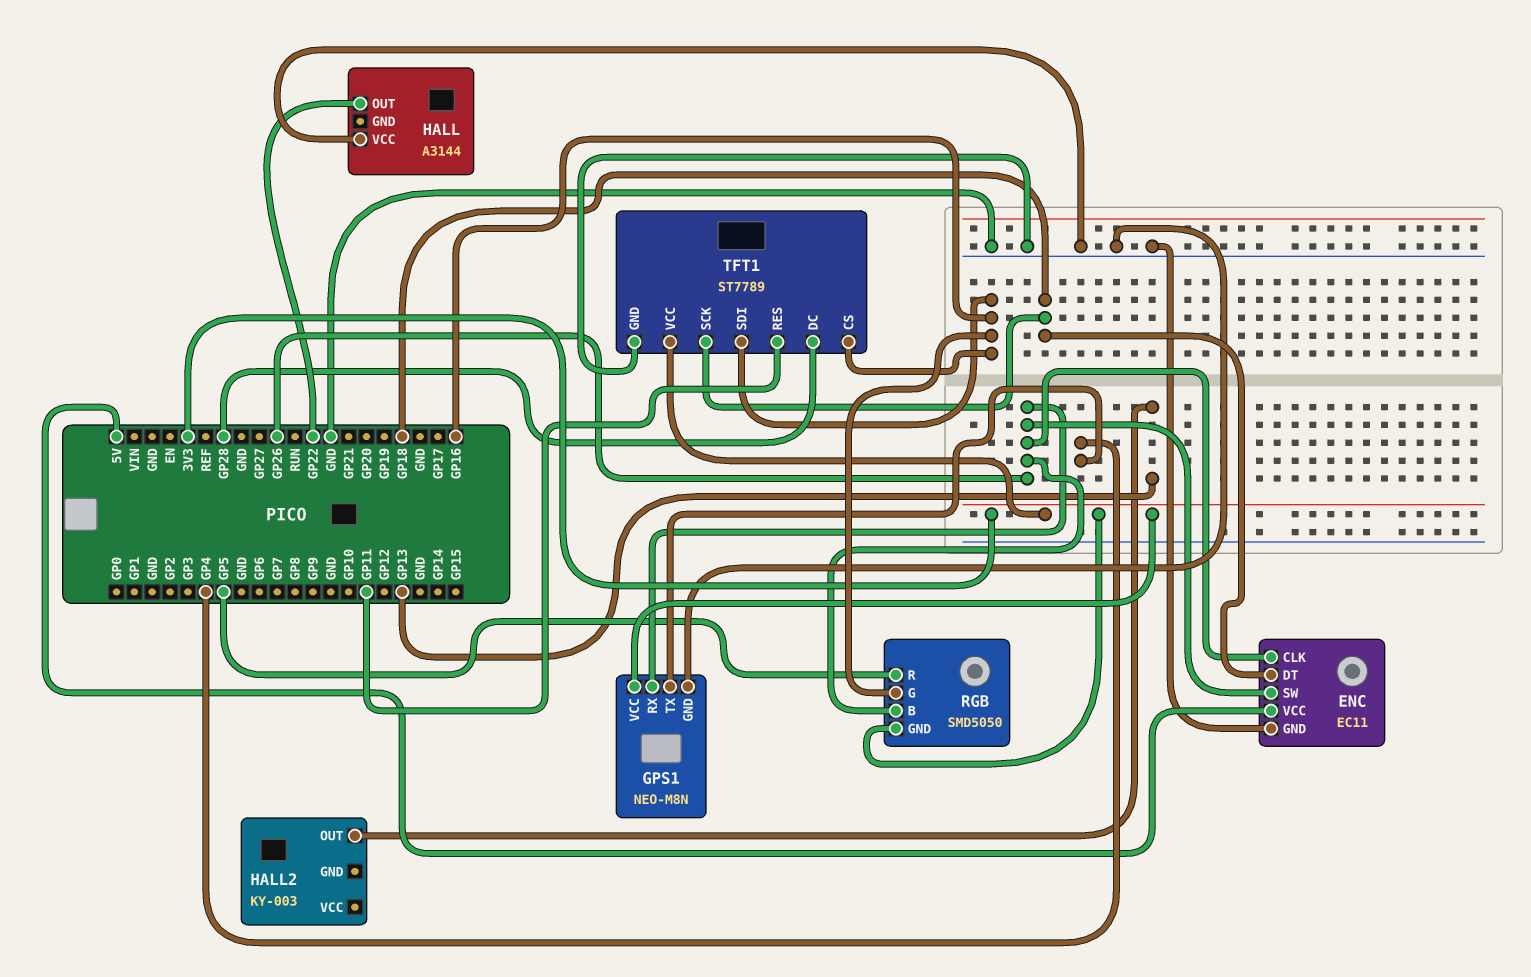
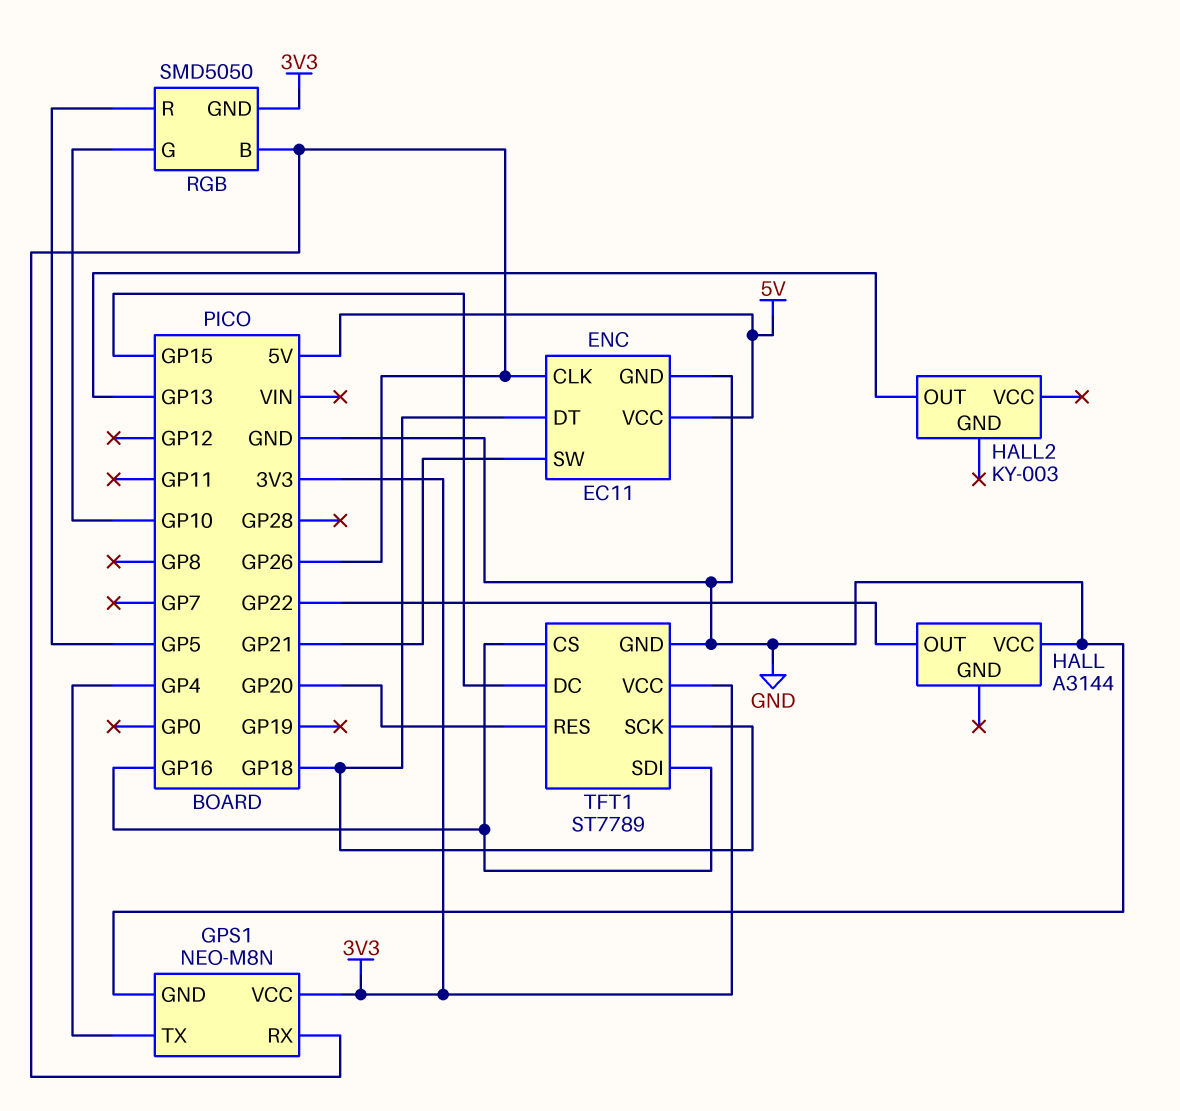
ENC pin SW: GP26 -> GP21
RGB pin G: GP16 -> GP10
TFT1 pin DC: GP28 -> GP15
TFT1 pin RES: GP11 -> GP20

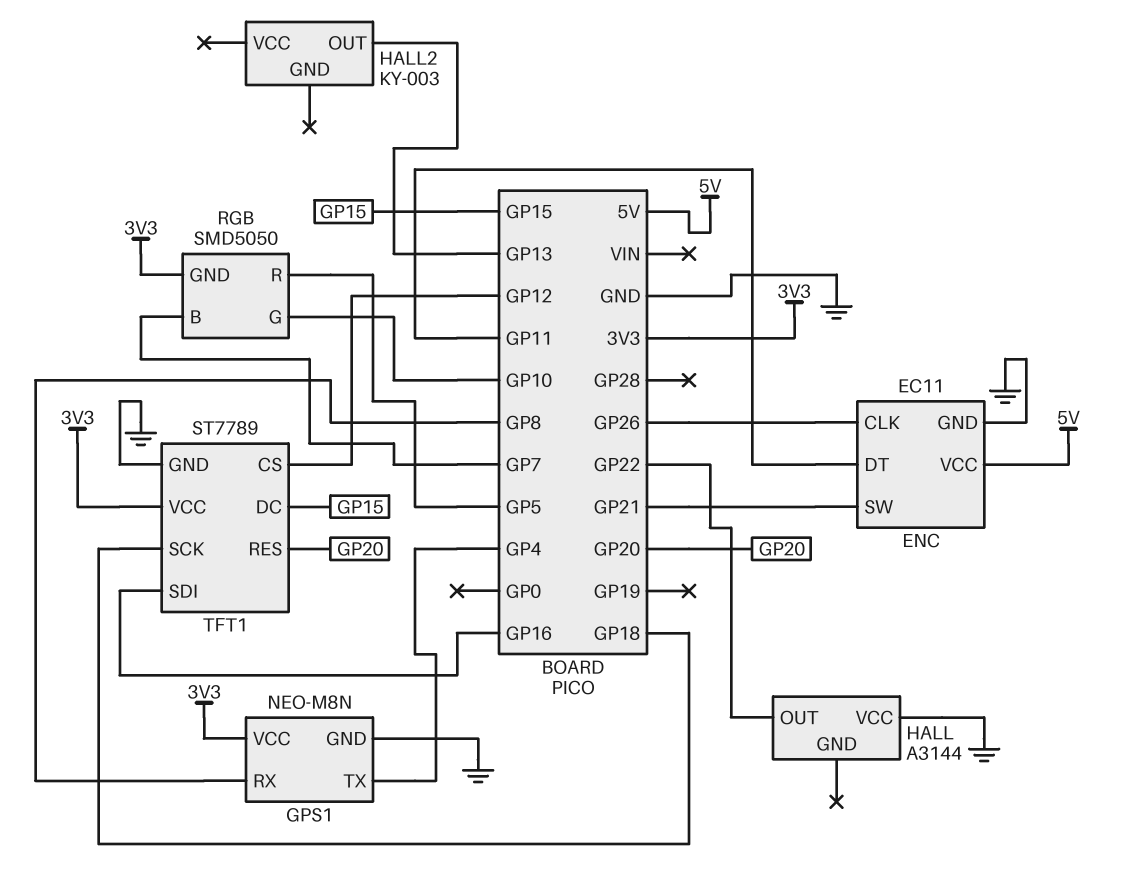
ENC pin DT: GP18 -> GP11
GPS1 pin RX: GP26 -> GP8
RGB pin B: GP26 -> GP7
TFT1 pin CS: GP16 -> GP12

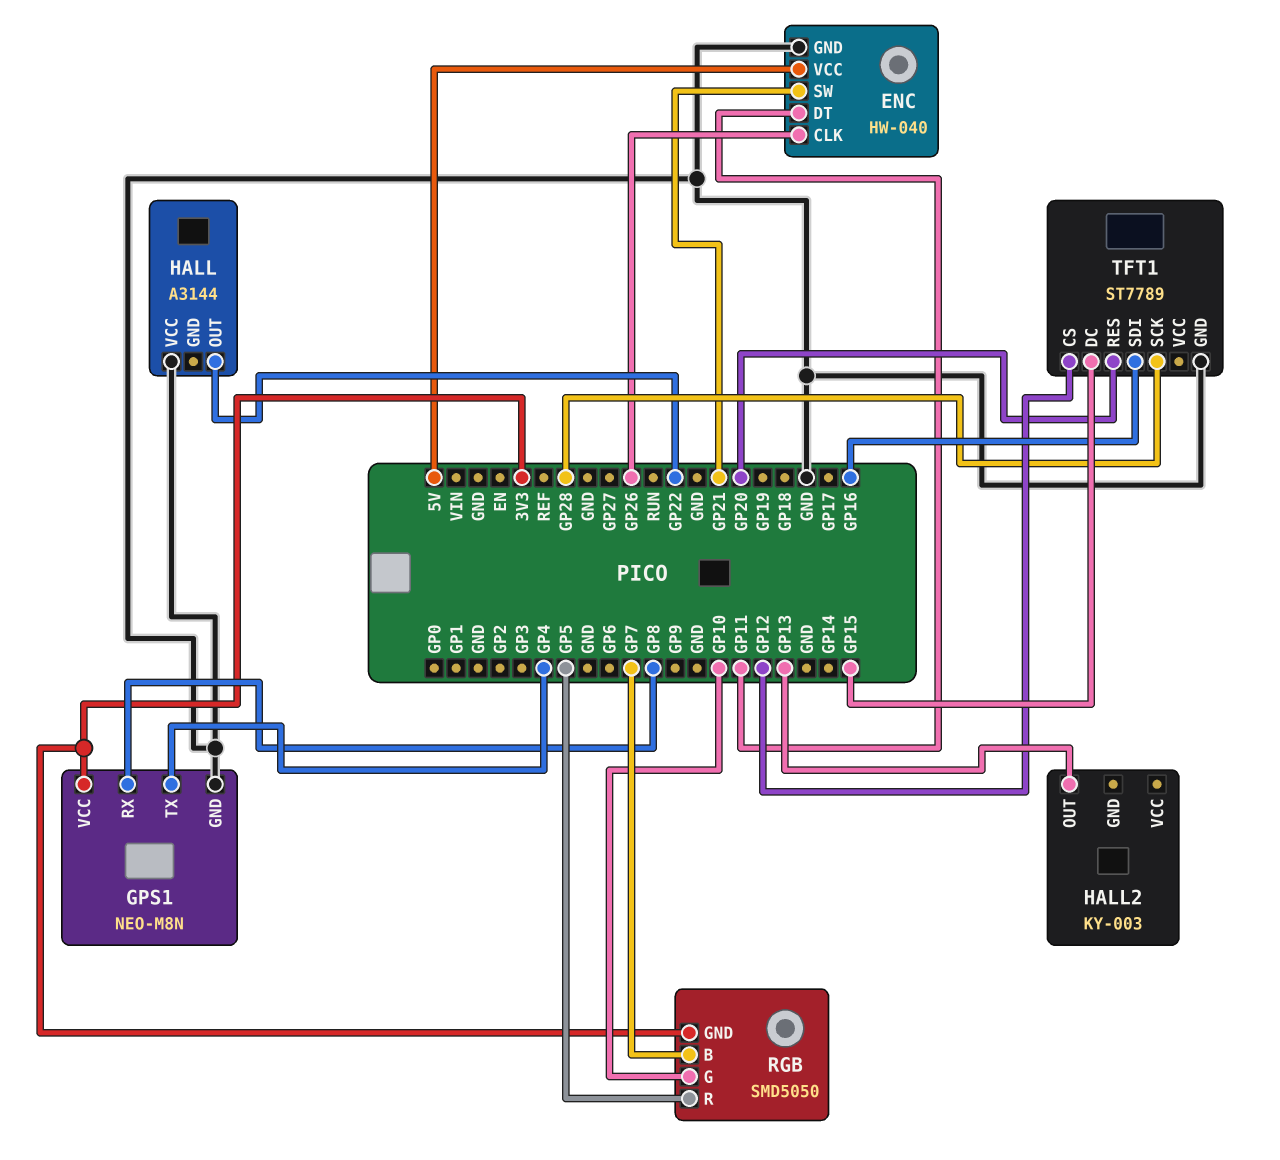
ENC: EC11 -> HW-040
TFT1 pin SCK: GP18 -> GP28
TFT1 pin VCC: 3V3 -> none

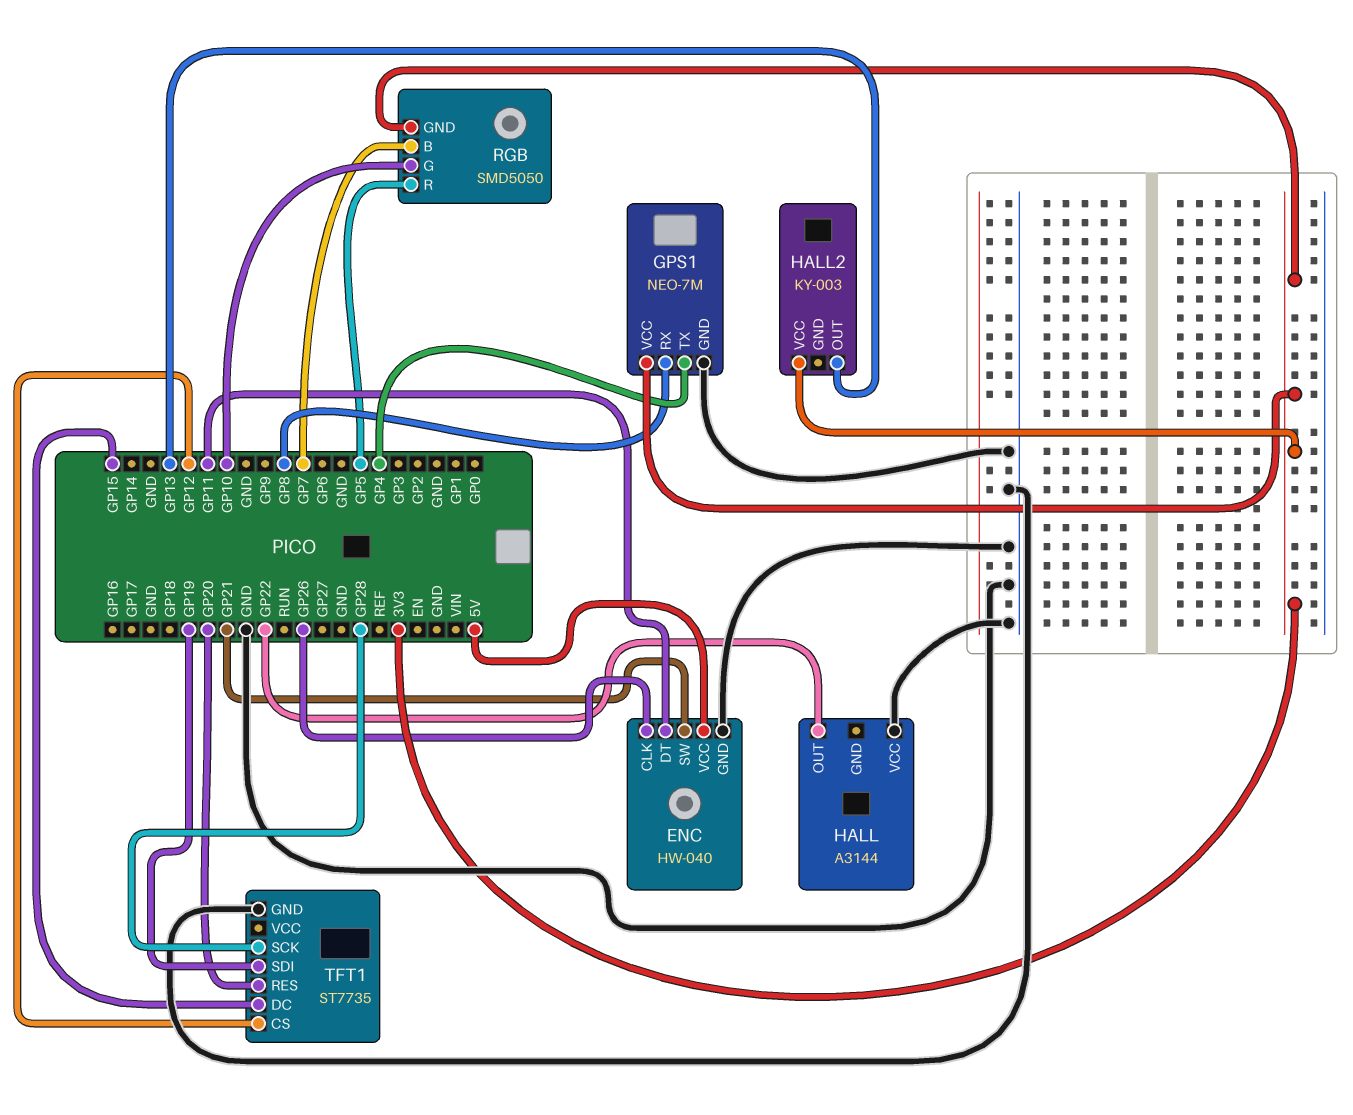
GPS1: NEO-M8N -> NEO-7M
HALL2 pin VCC: none -> 3V3
TFT1: ST7789 -> ST7735
TFT1 pin SDI: GP16 -> GP19

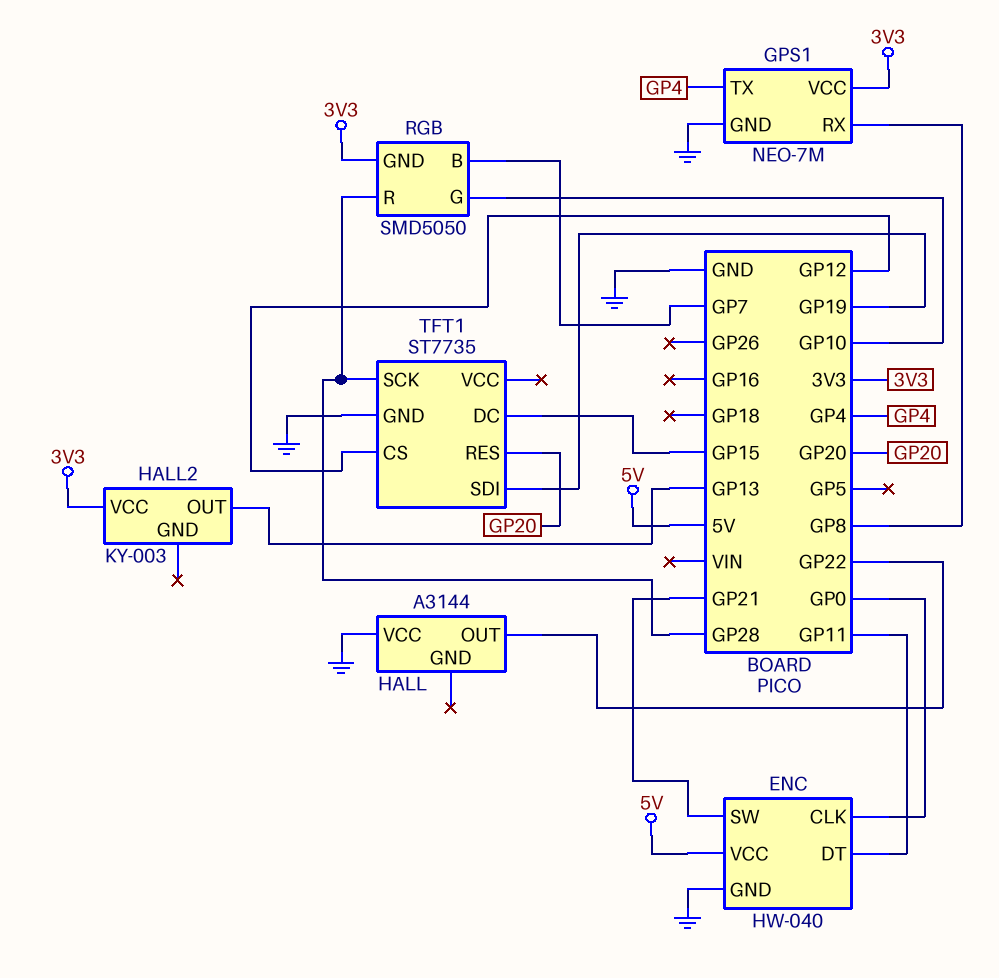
ENC pin CLK: GP26 -> GP0
RGB pin R: GP5 -> GP28

